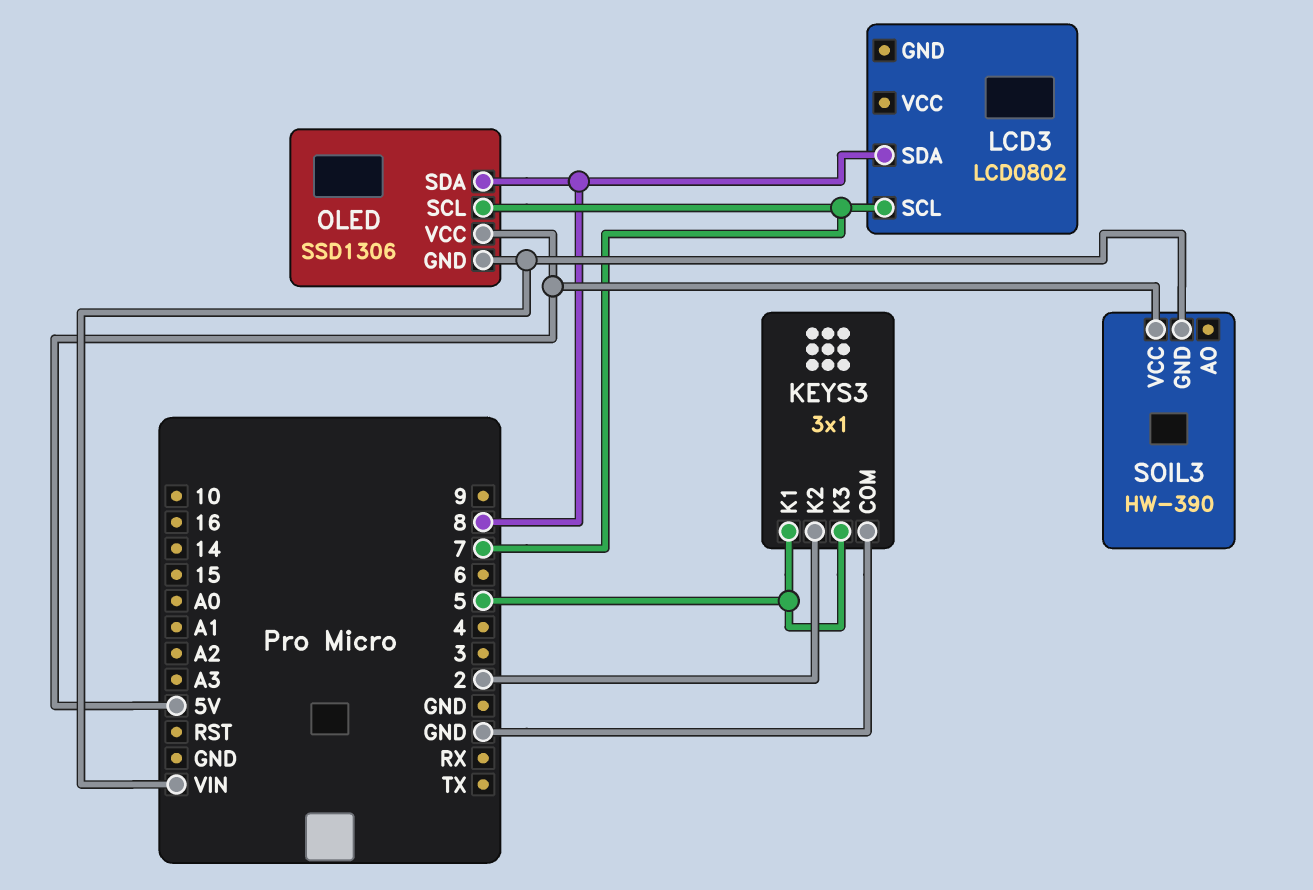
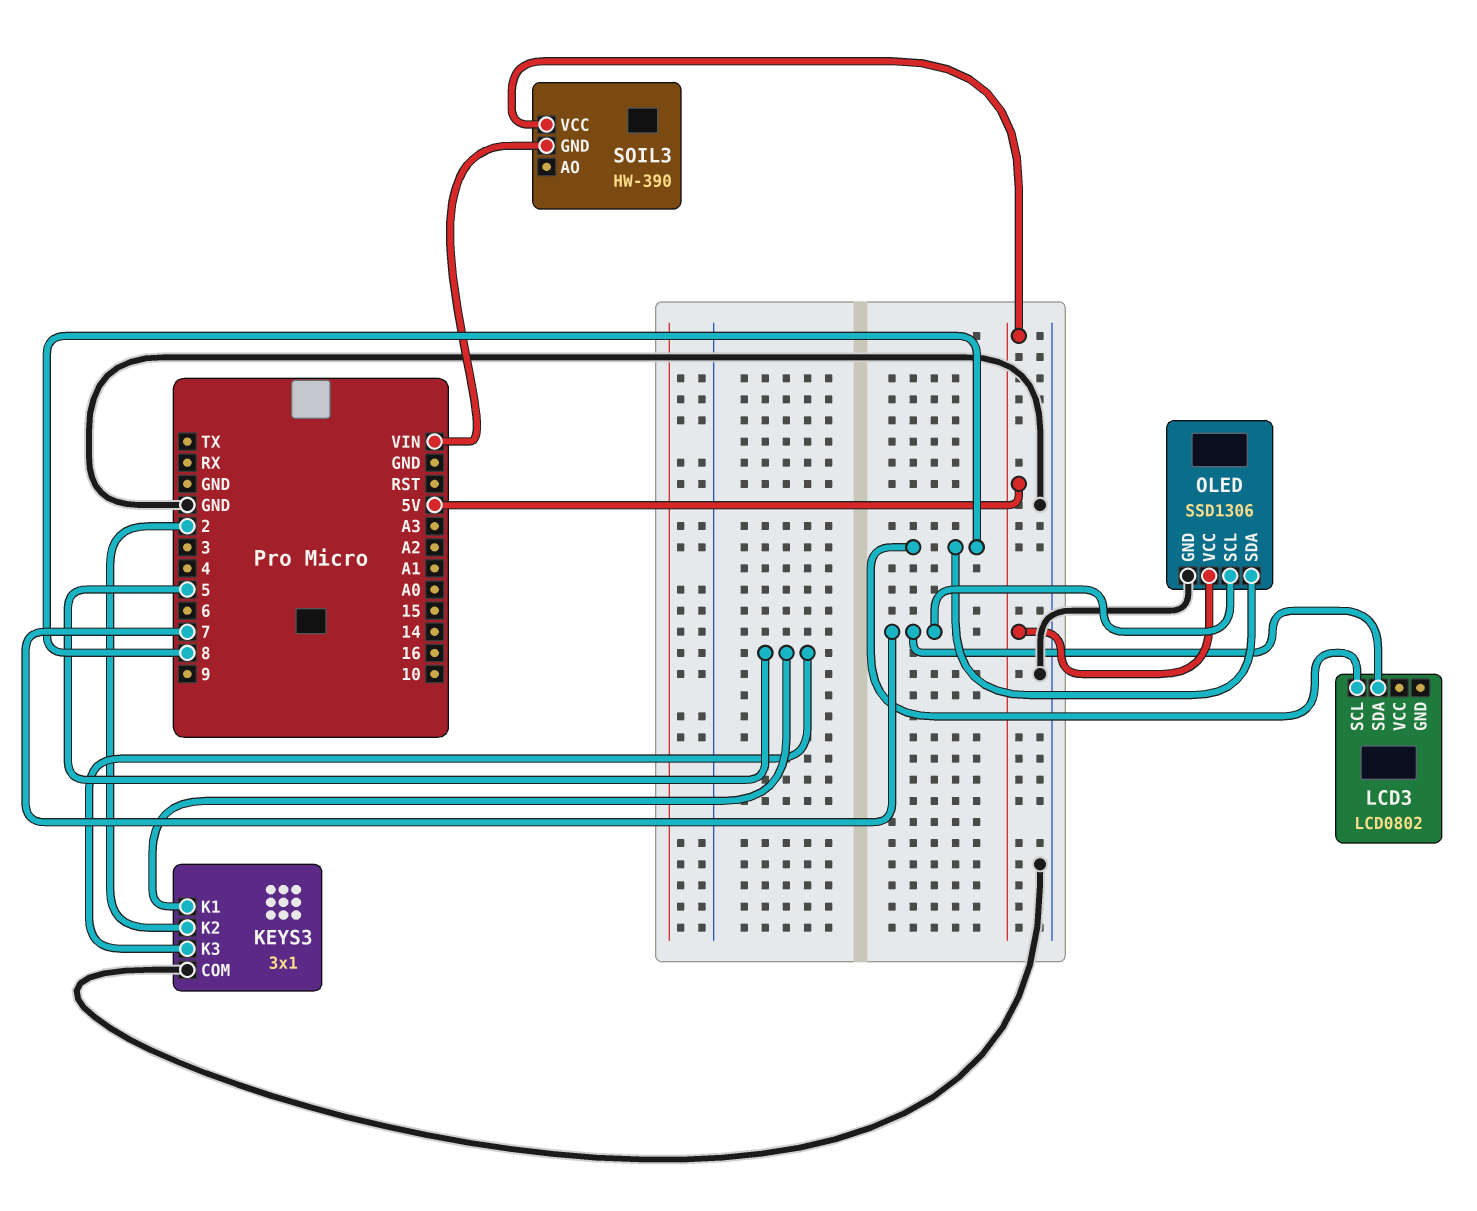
LCD3 pin SCL: 7 -> 8
LCD3 pin SDA: 8 -> 7
OLED pin GND: VIN -> GND

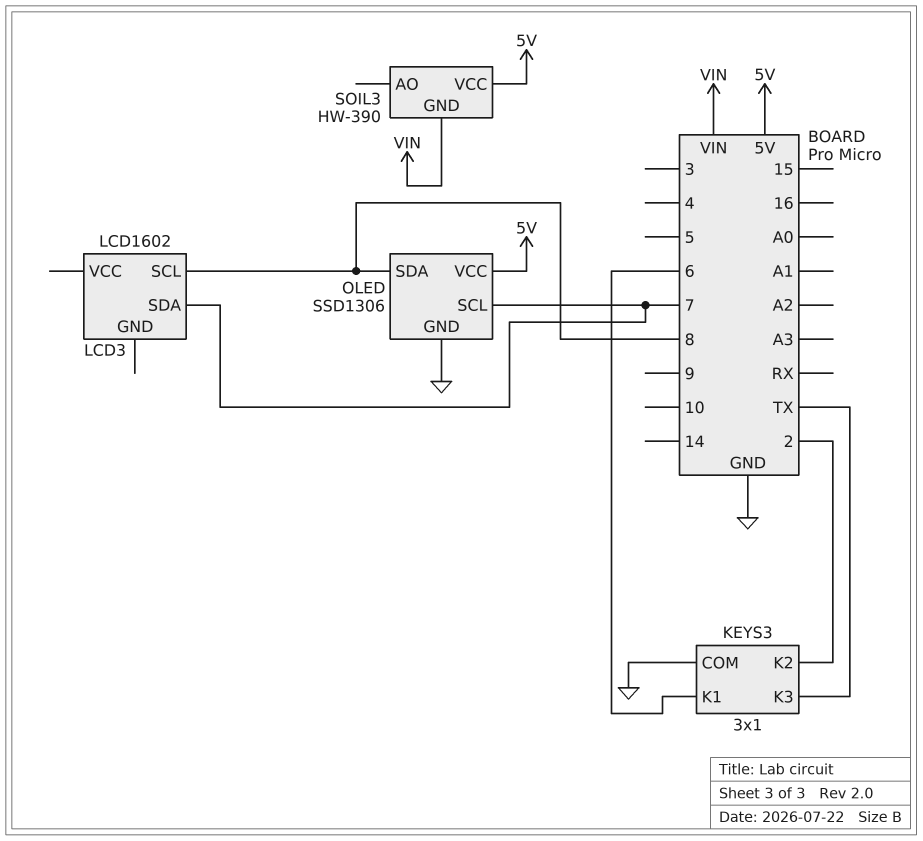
KEYS3 pin K1: 5 -> 6
KEYS3 pin K3: 5 -> TX
LCD3: LCD0802 -> LCD1602

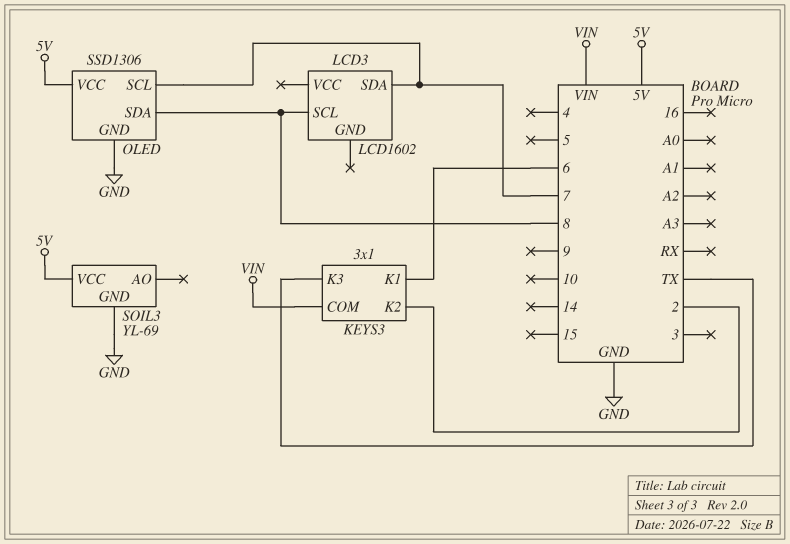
KEYS3 pin COM: GND -> VIN
SOIL3: HW-390 -> YL-69
SOIL3 pin GND: VIN -> GND

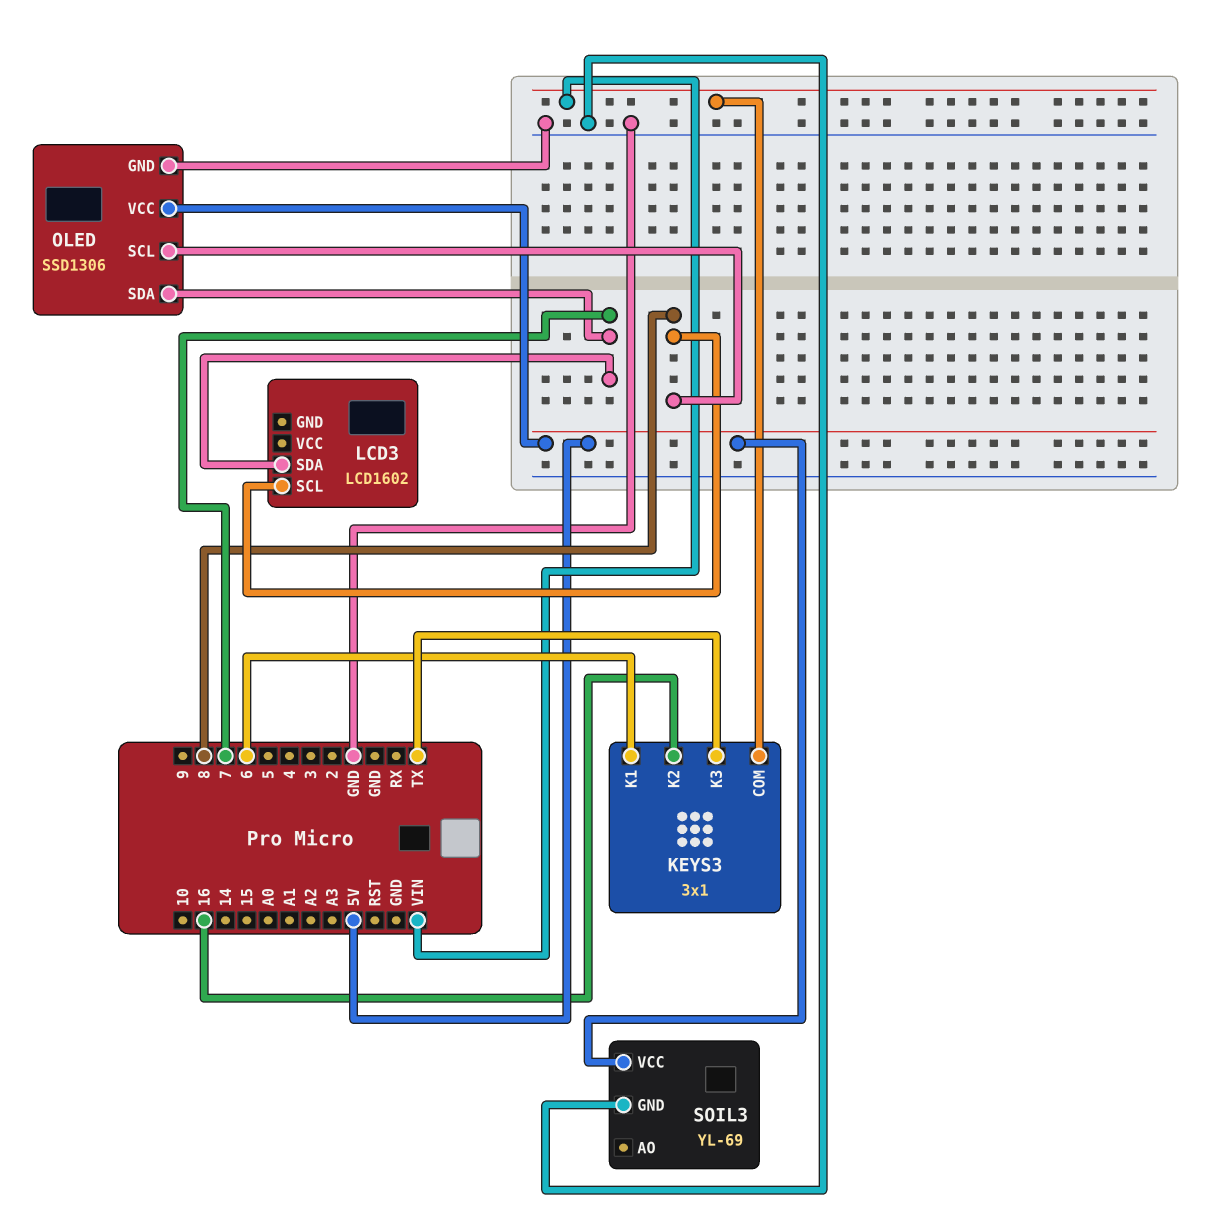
KEYS3 pin K2: 2 -> 16
OLED pin SCL: 7 -> 8
OLED pin SDA: 8 -> 7

